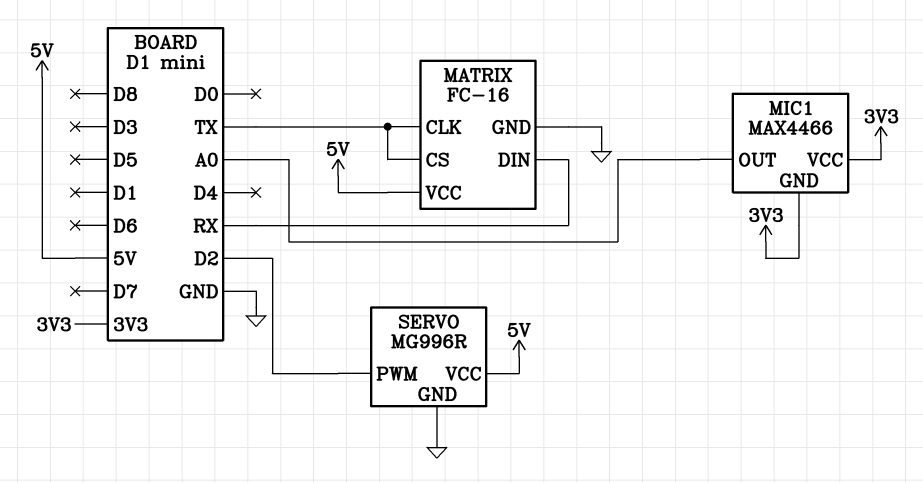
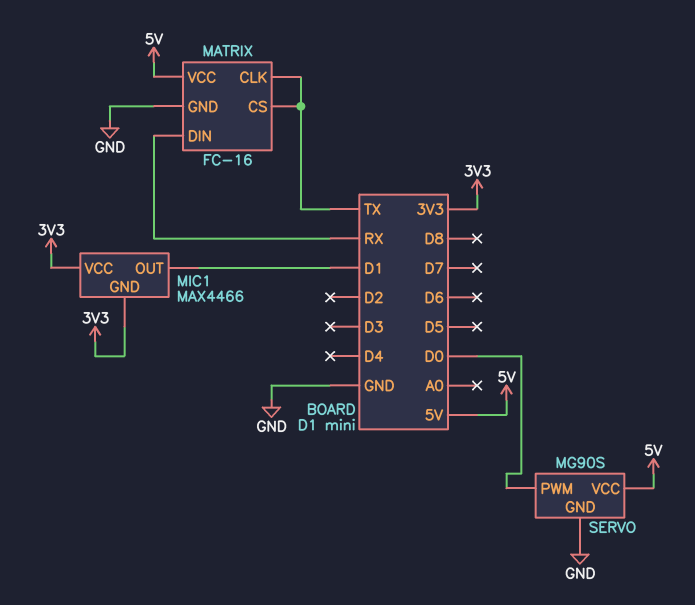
MIC1 pin OUT: A0 -> D1
SERVO: MG996R -> MG90S
SERVO pin PWM: D2 -> D0

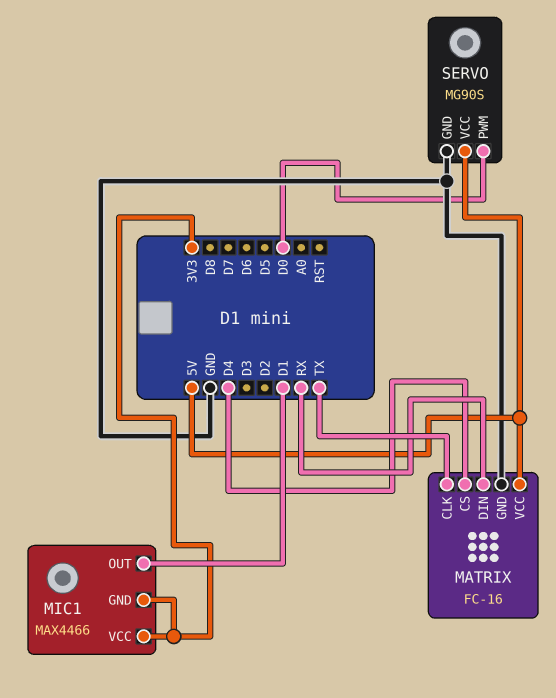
MATRIX pin CS: TX -> D4

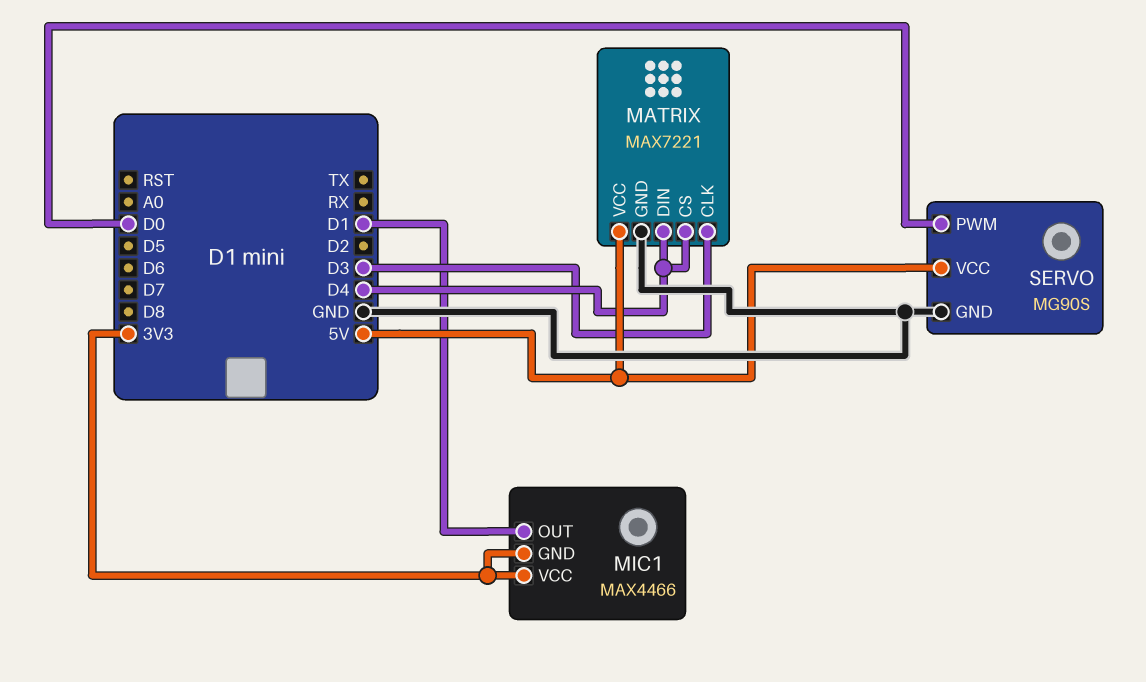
MATRIX: FC-16 -> MAX7221
MATRIX pin CLK: TX -> D3
MATRIX pin DIN: RX -> D4

